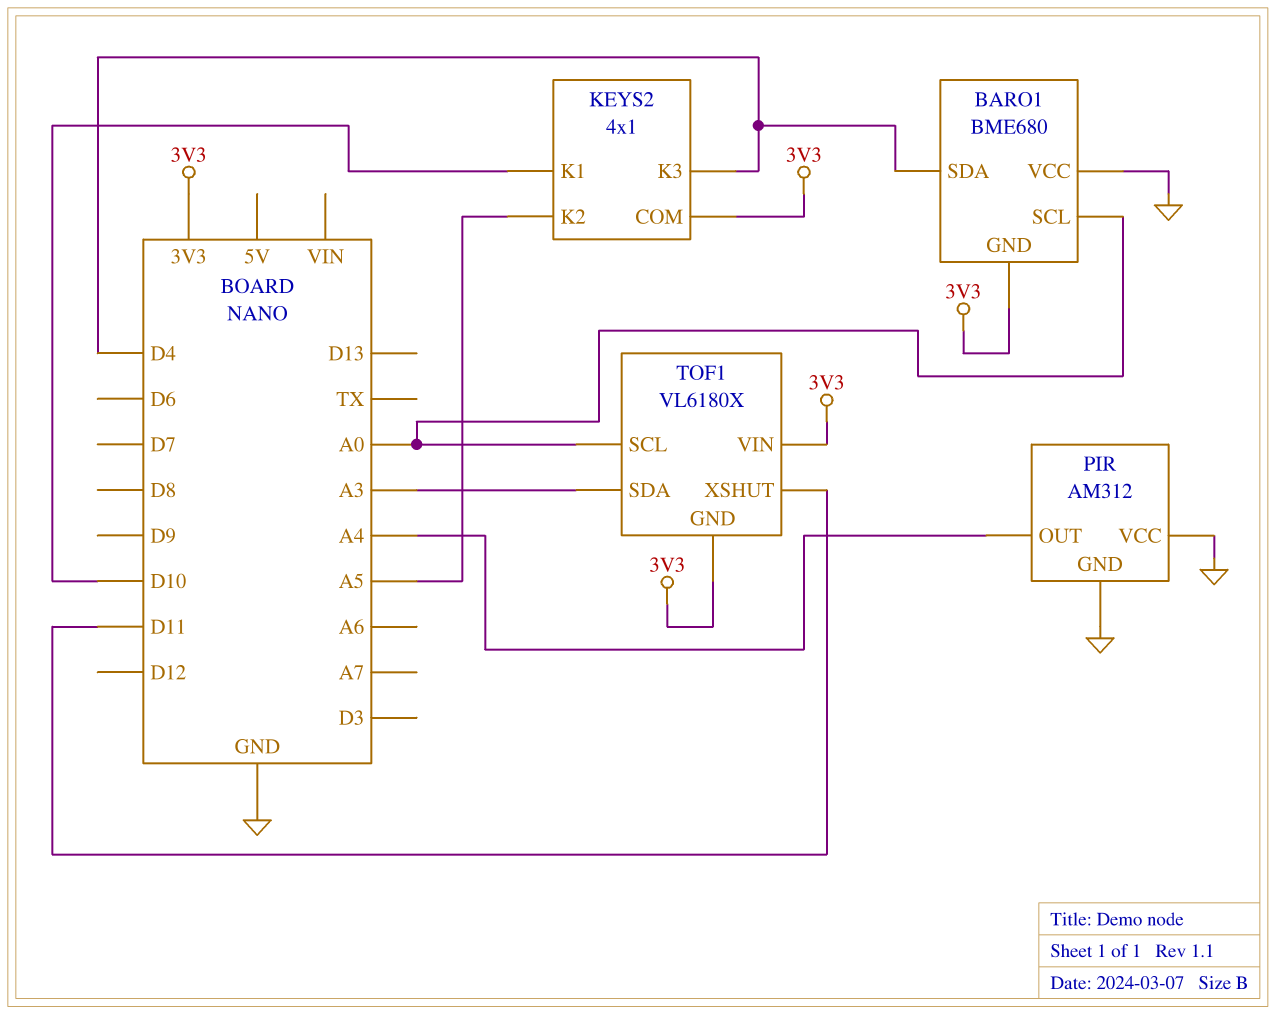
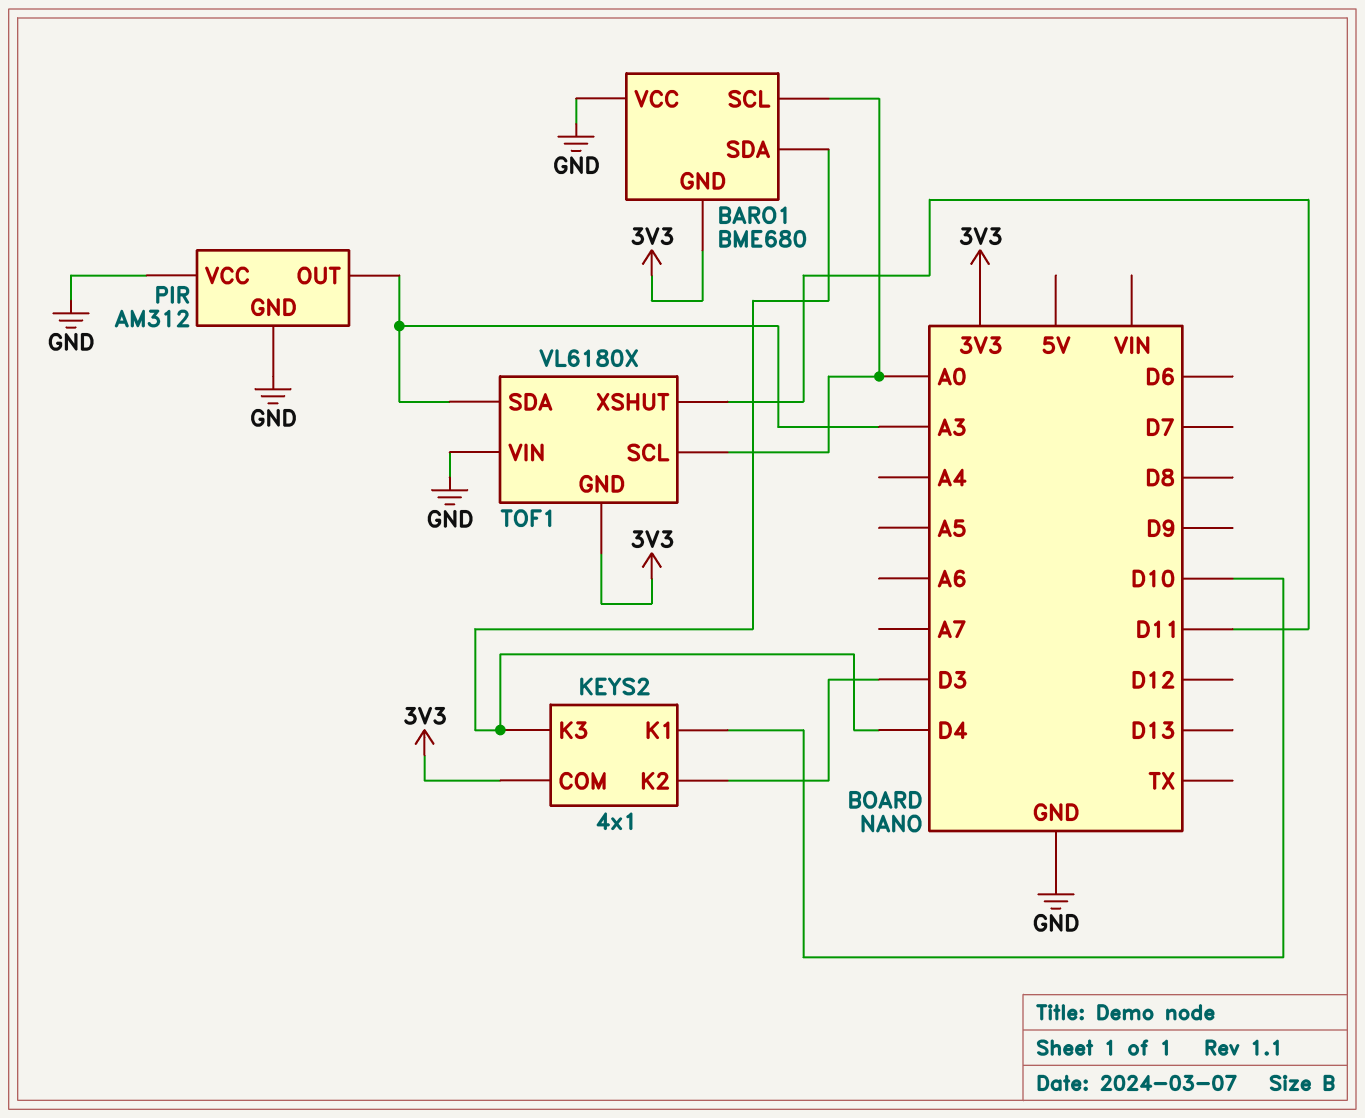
KEYS2 pin K2: A5 -> D3
PIR pin OUT: A4 -> A3
TOF1 pin VIN: 3V3 -> GND

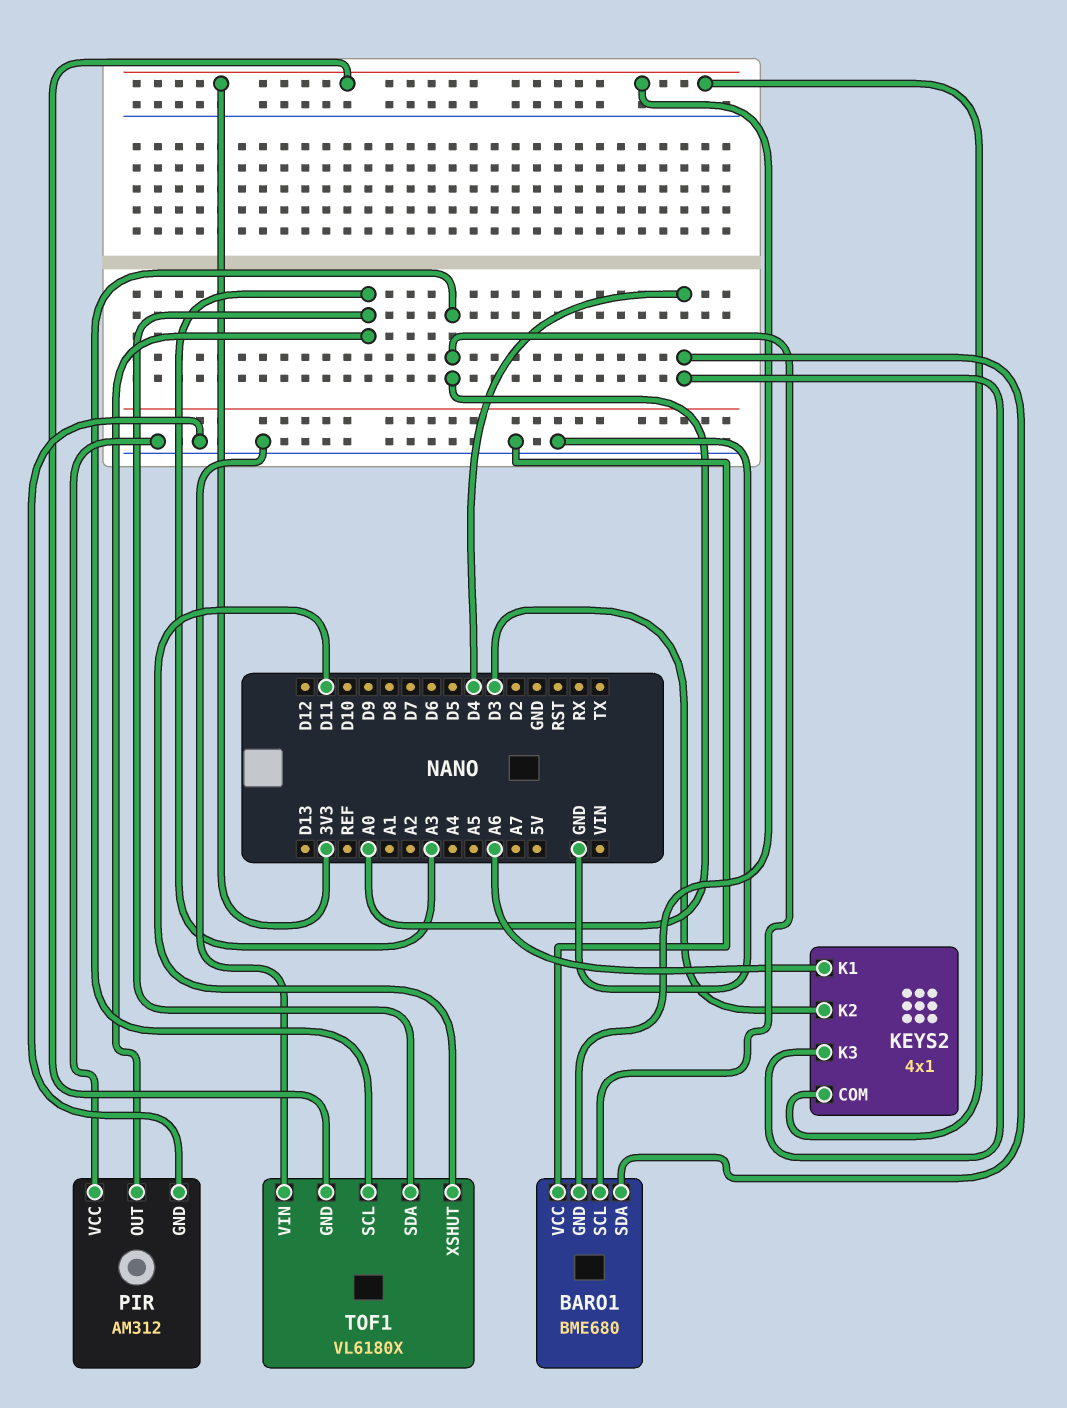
KEYS2 pin K1: D10 -> A6

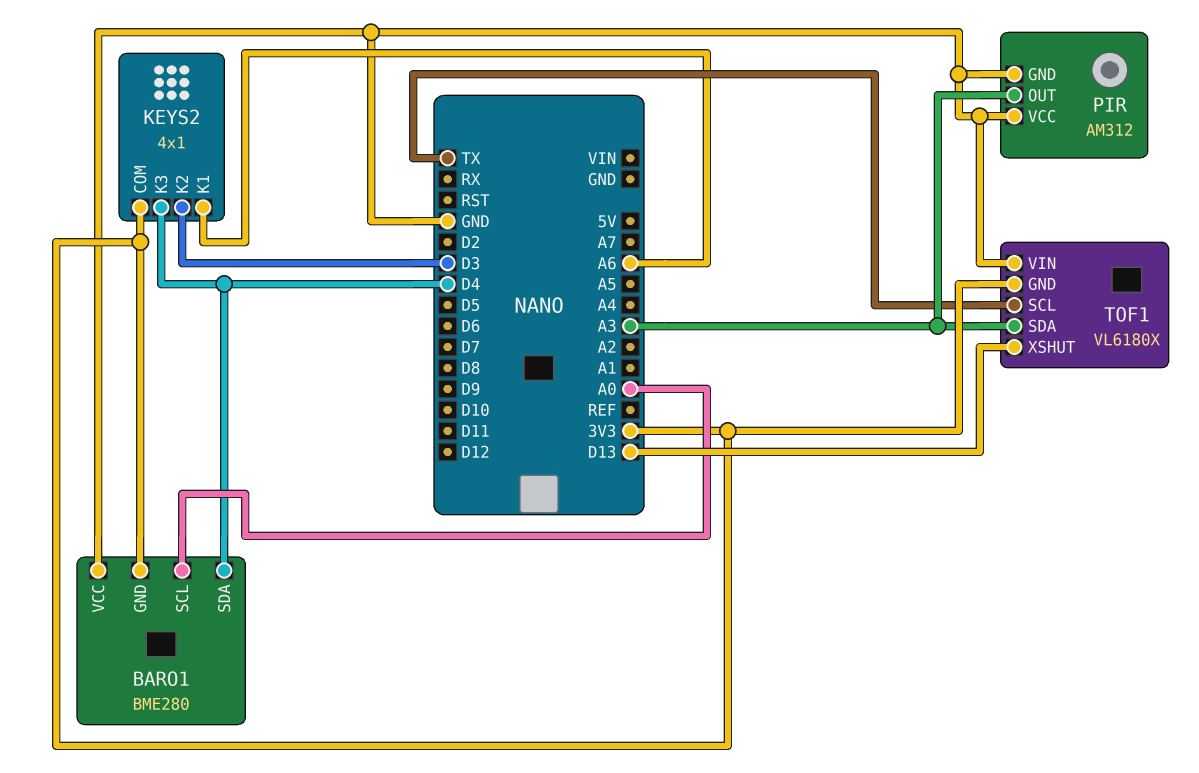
BARO1: BME680 -> BME280
TOF1 pin SCL: A0 -> TX
TOF1 pin XSHUT: D11 -> D13

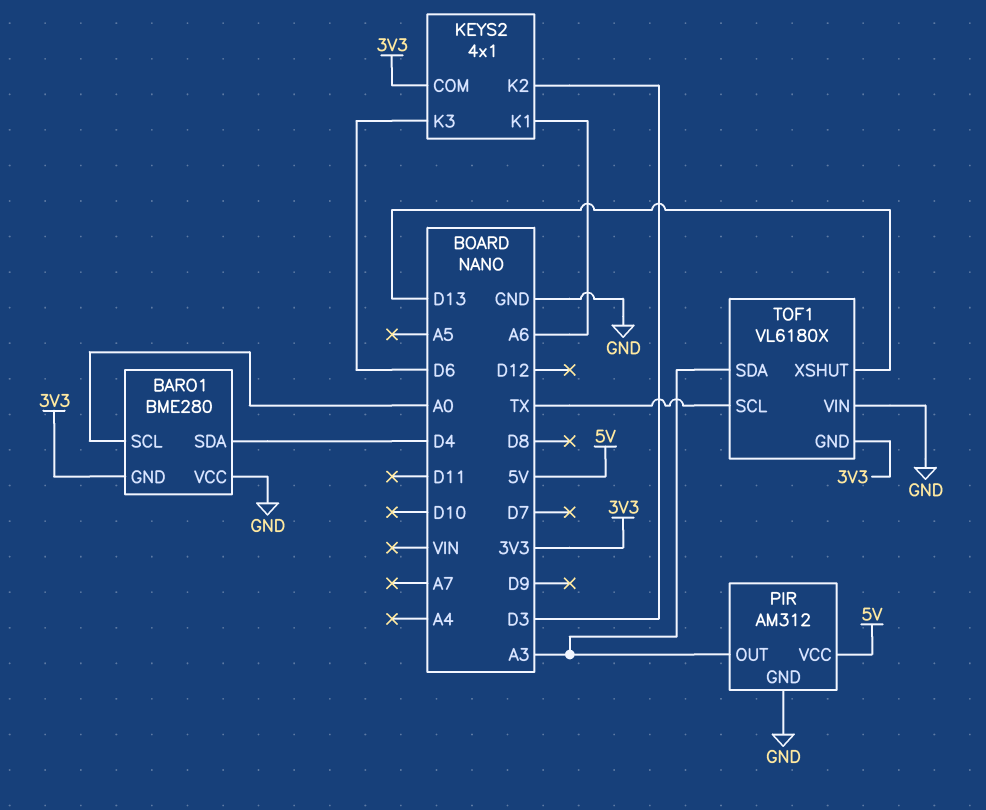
KEYS2 pin K3: D4 -> D6
PIR pin VCC: GND -> 5V

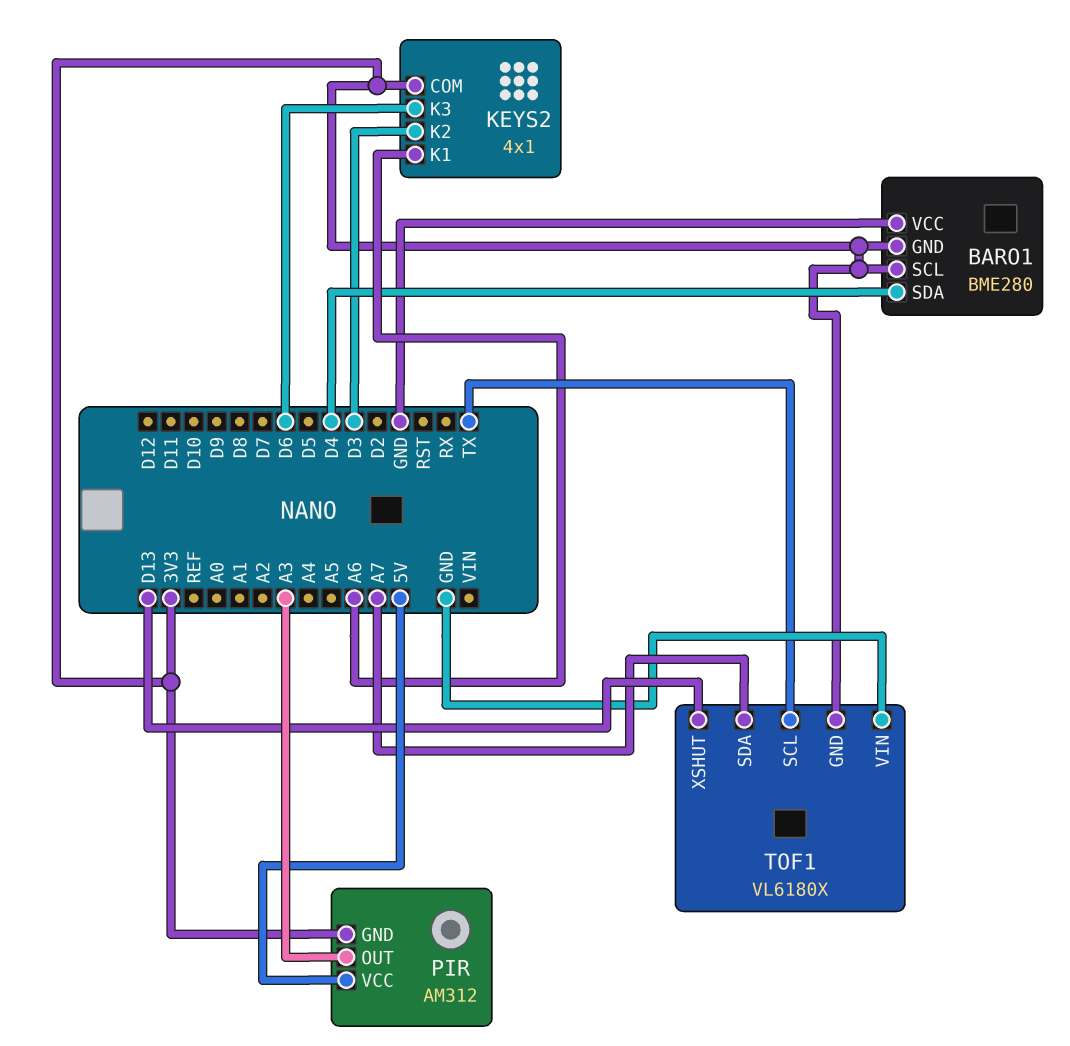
BARO1 pin SCL: A0 -> 3V3
PIR pin GND: GND -> 3V3
TOF1 pin SDA: A3 -> A7

